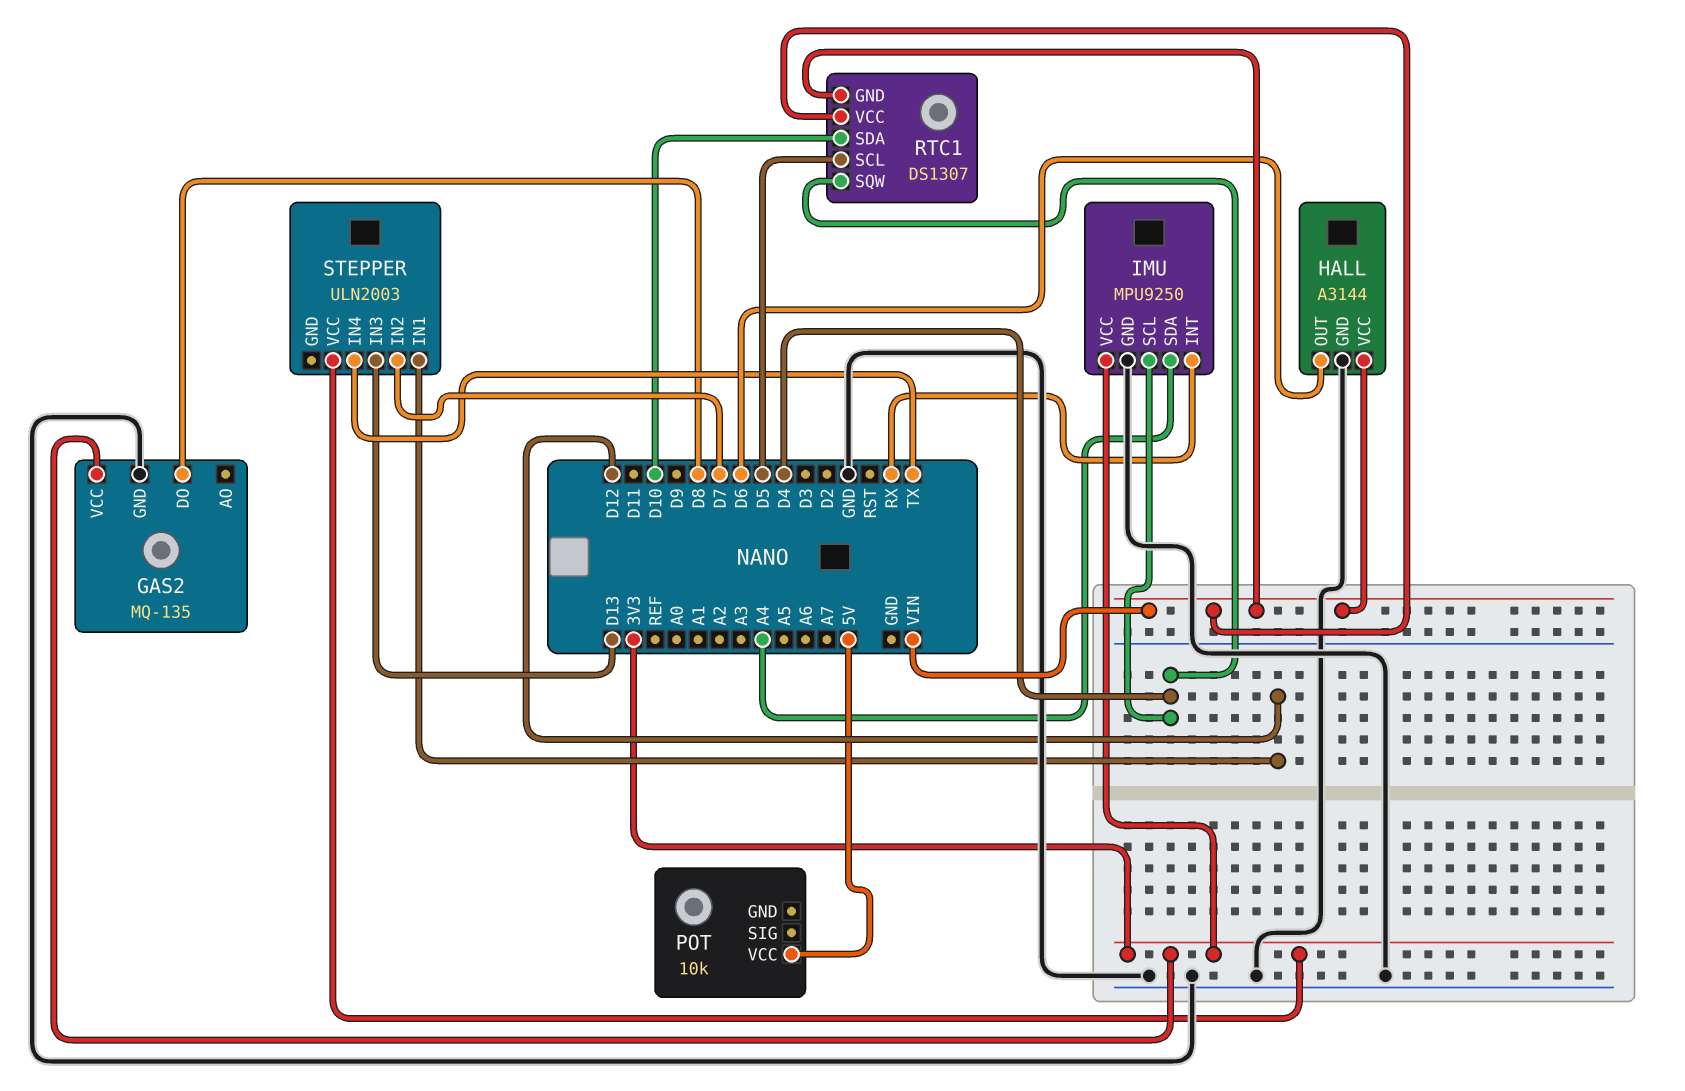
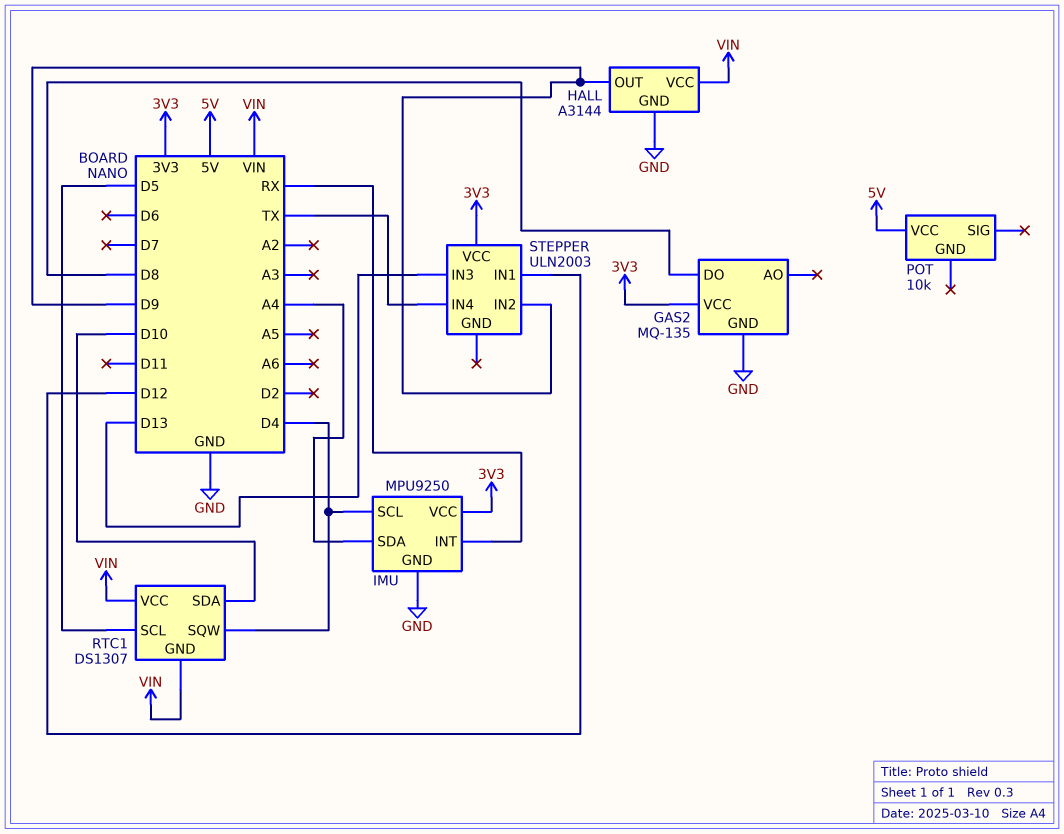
HALL pin OUT: D6 -> D9
STEPPER pin IN2: D7 -> D9

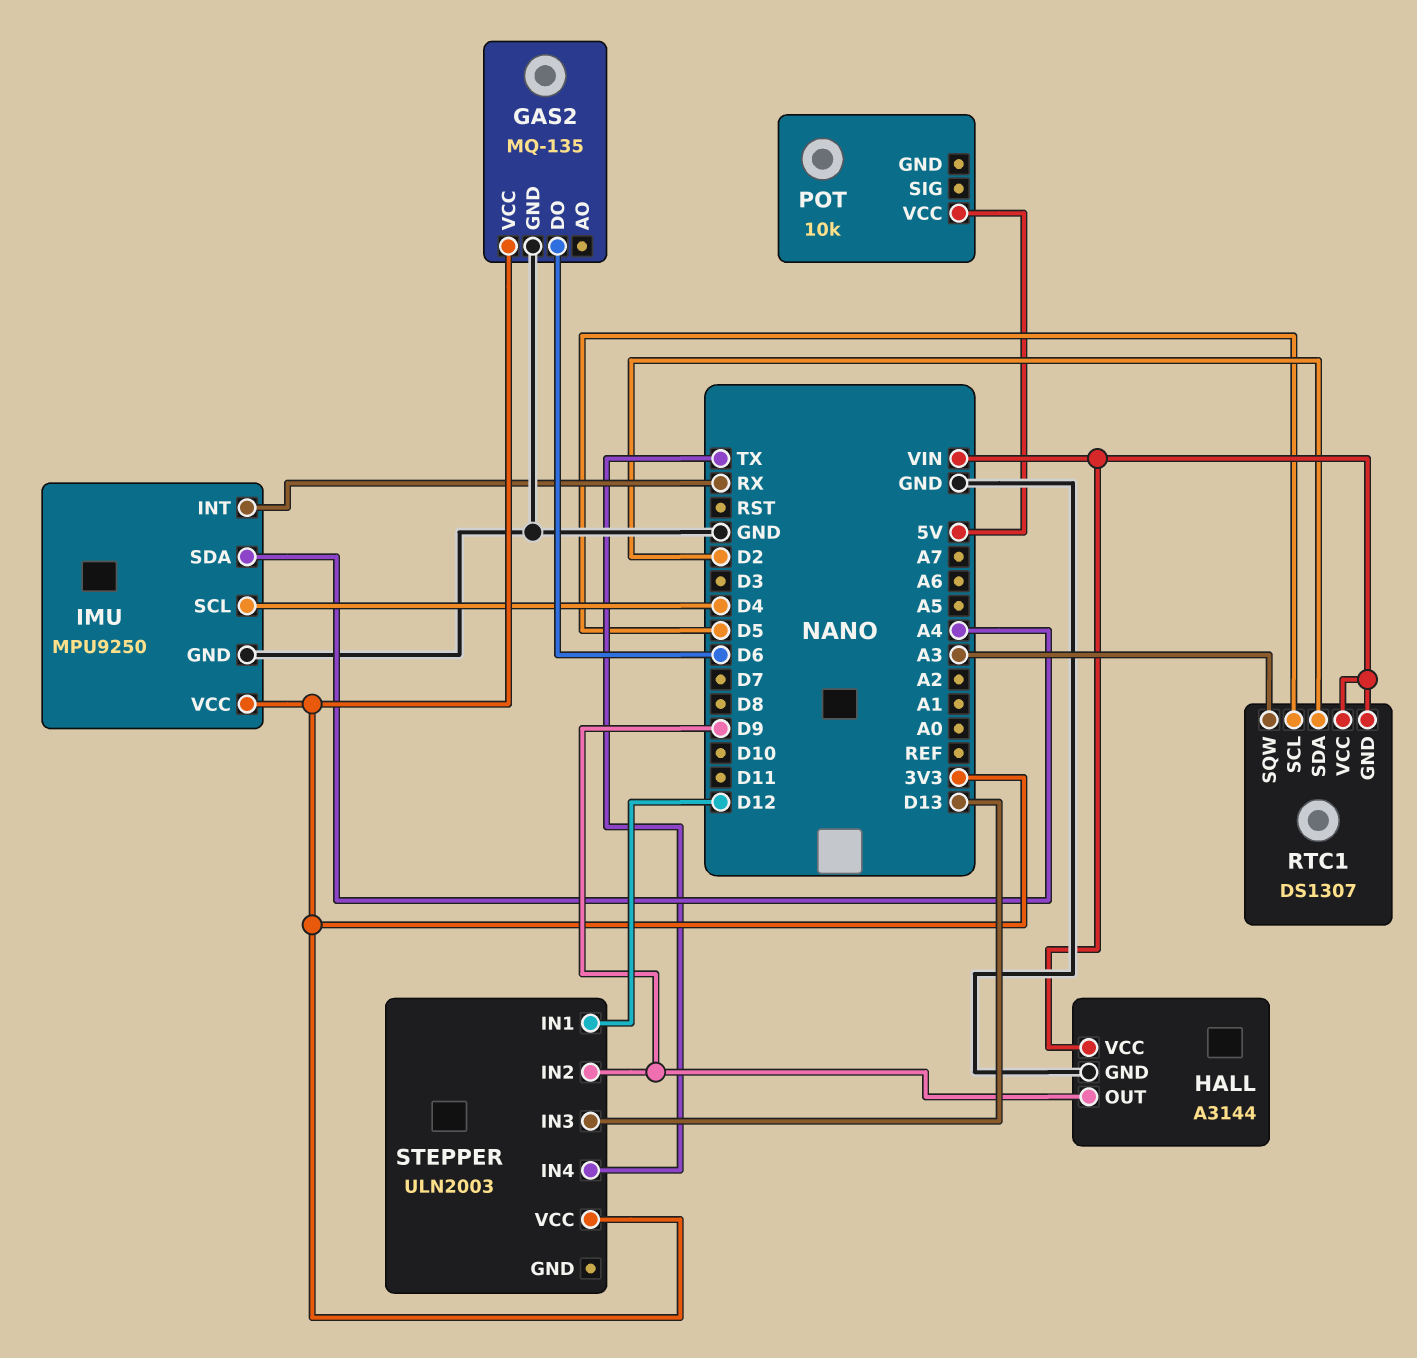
GAS2 pin DO: D8 -> D6
RTC1 pin SDA: D10 -> D2
RTC1 pin SQW: D4 -> A3

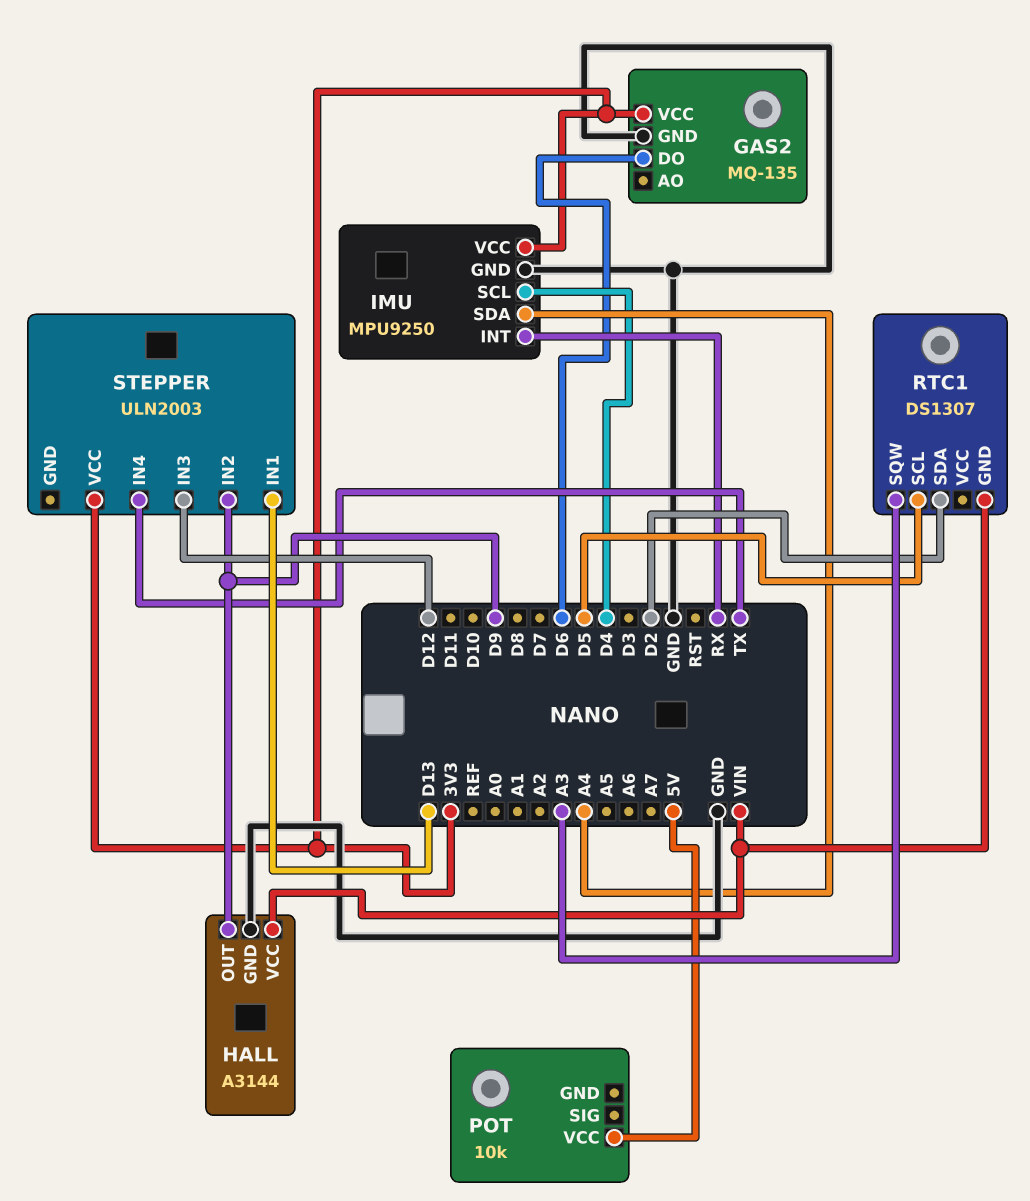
RTC1 pin VCC: VIN -> none
STEPPER pin IN1: D12 -> D13
STEPPER pin IN3: D13 -> D12

